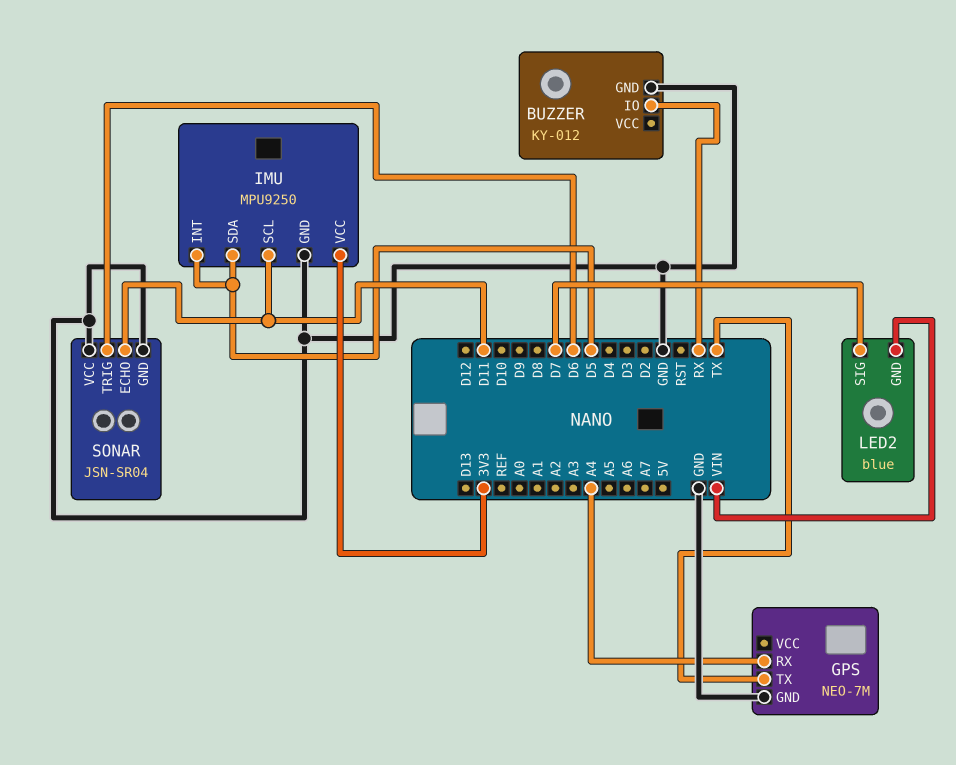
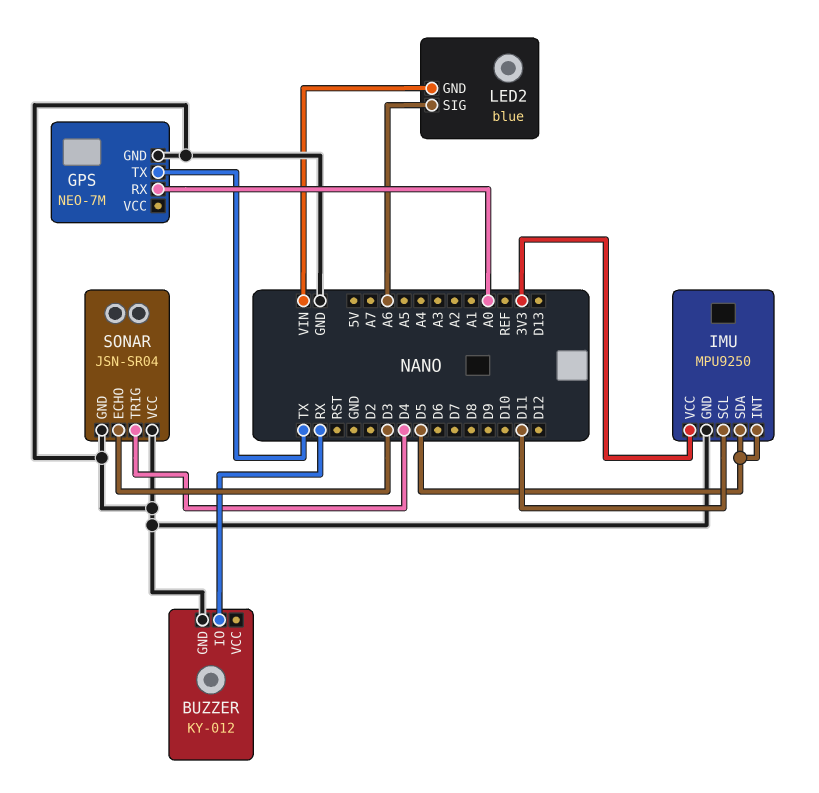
GPS pin RX: A4 -> A0
LED2 pin SIG: D7 -> A6
SONAR pin ECHO: D11 -> D3
SONAR pin TRIG: D6 -> D4

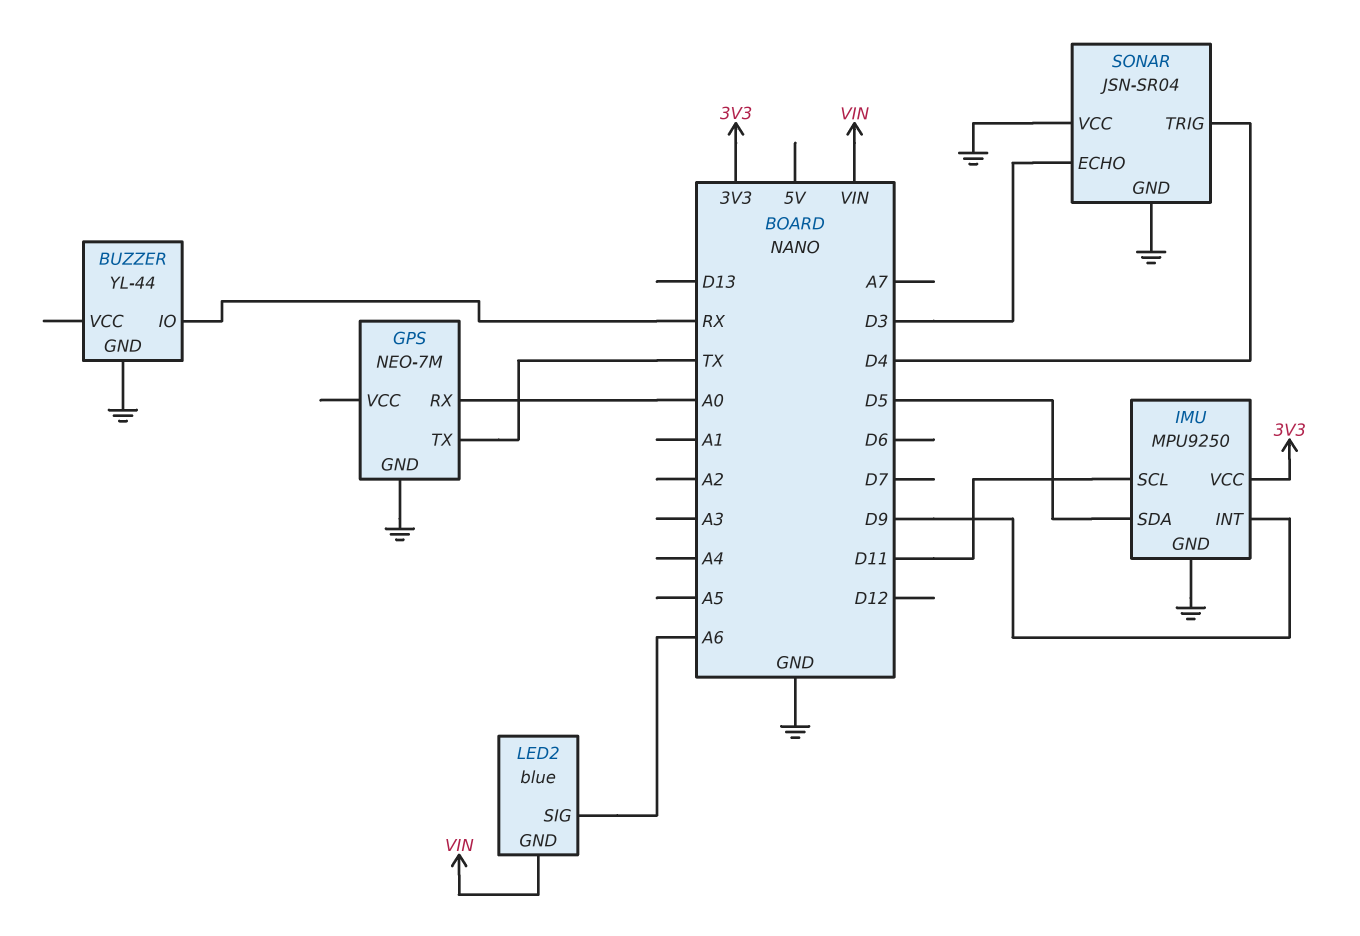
BUZZER: KY-012 -> YL-44
IMU pin INT: D5 -> D9

